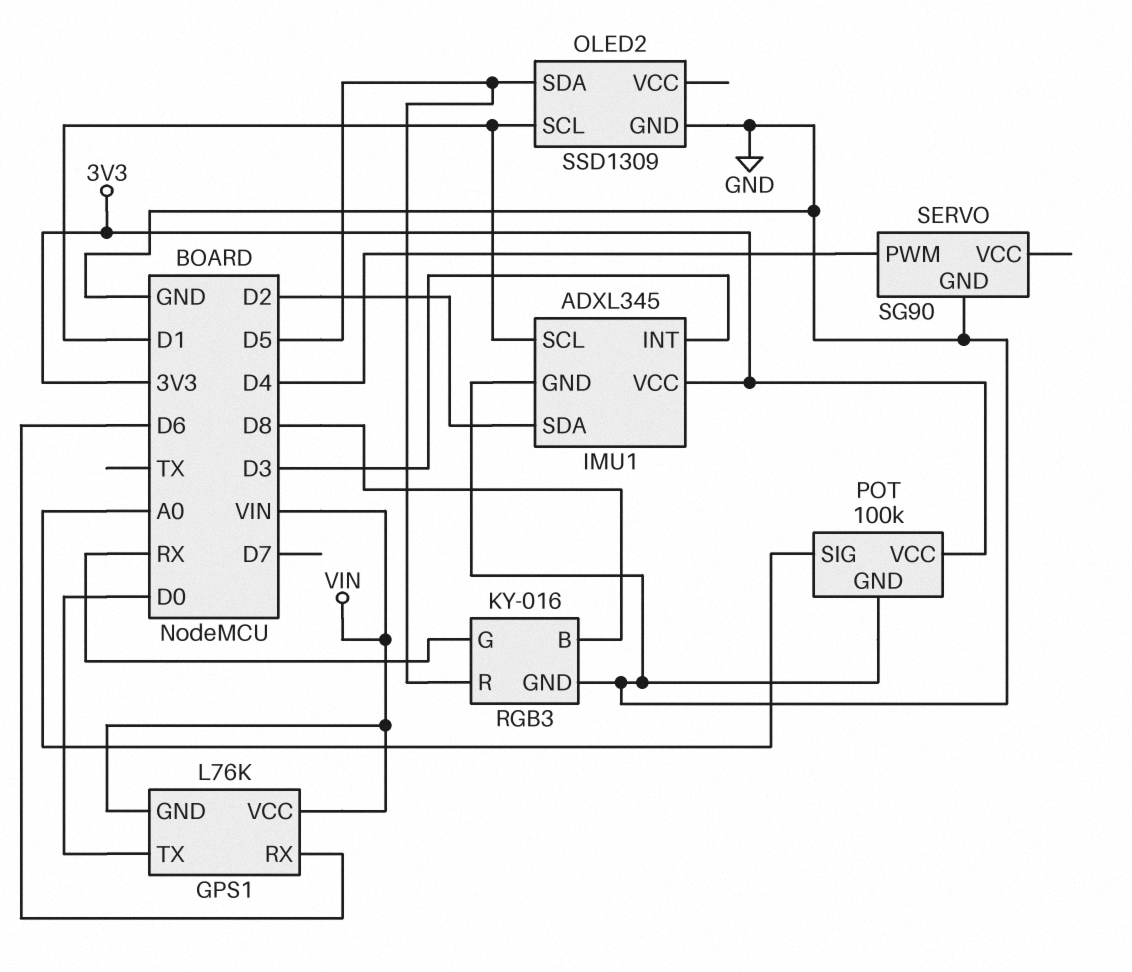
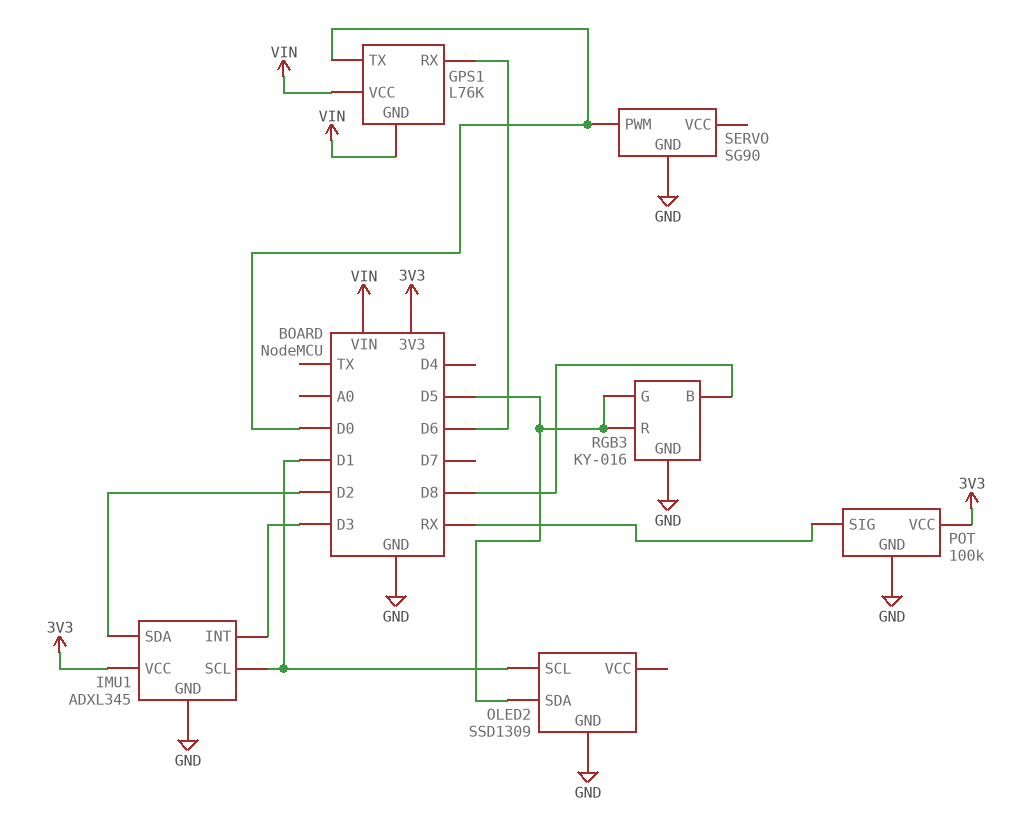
POT pin SIG: A0 -> RX
RGB3 pin G: RX -> D5
SERVO pin PWM: D4 -> D0

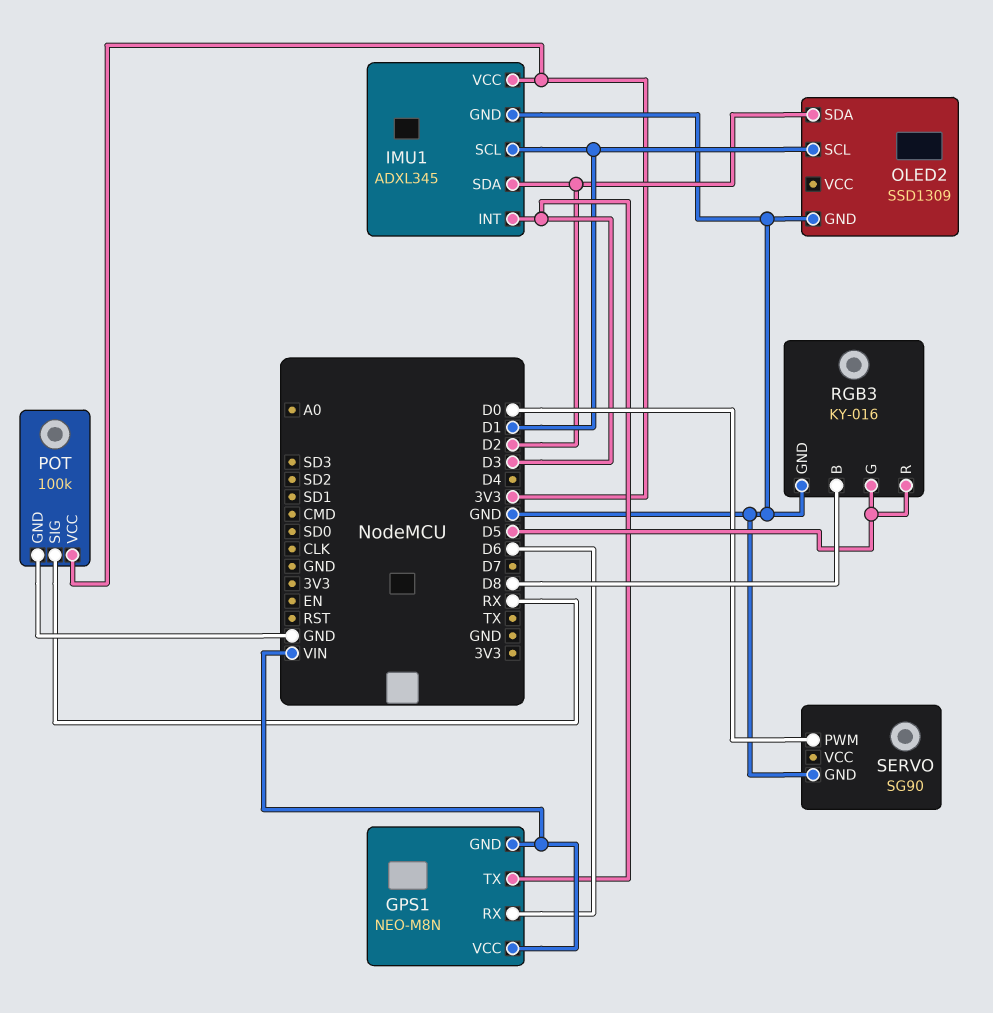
GPS1: L76K -> NEO-M8N
GPS1 pin TX: D0 -> D3
OLED2 pin SDA: D5 -> D2

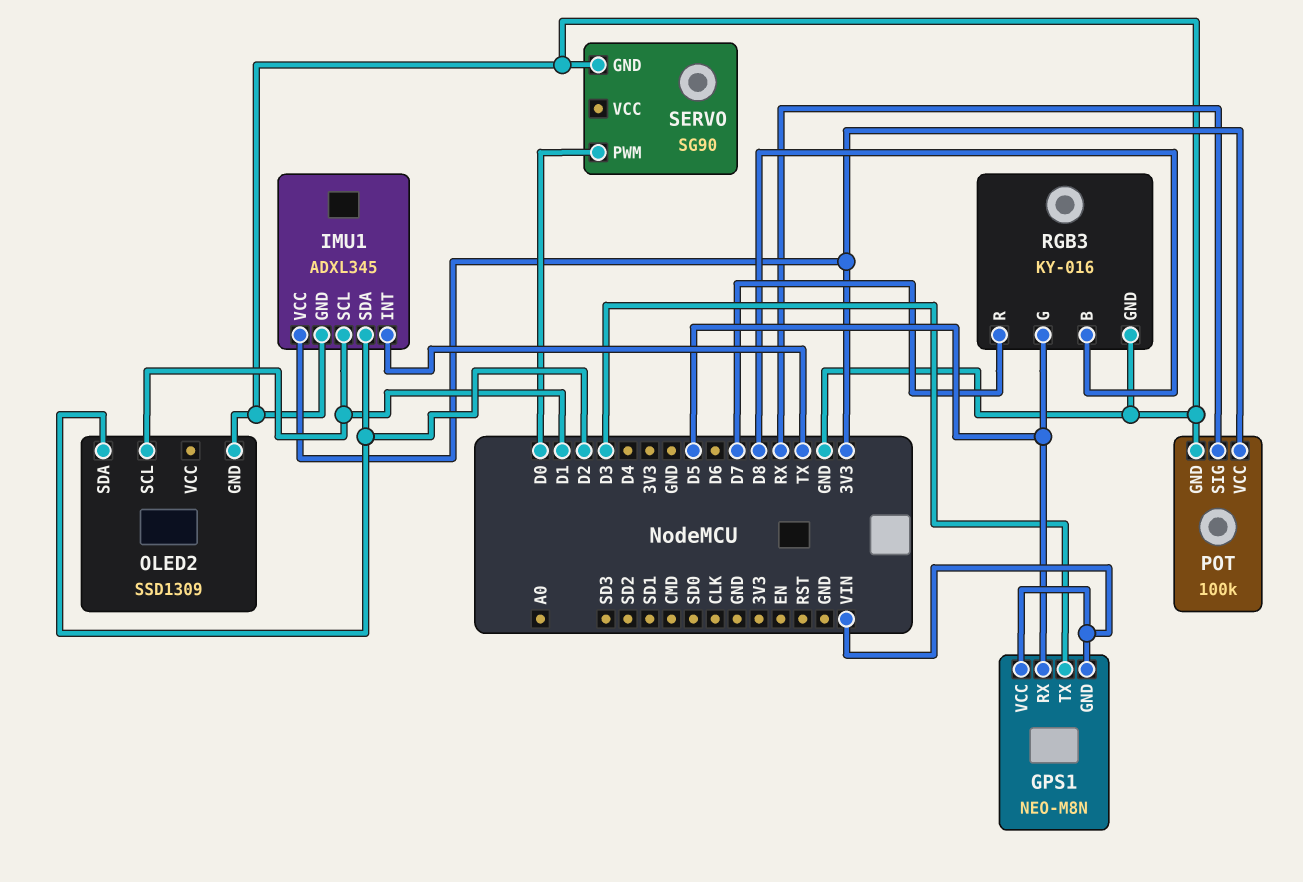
GPS1 pin RX: D6 -> D5
IMU1 pin INT: D3 -> TX
RGB3 pin R: D5 -> D7

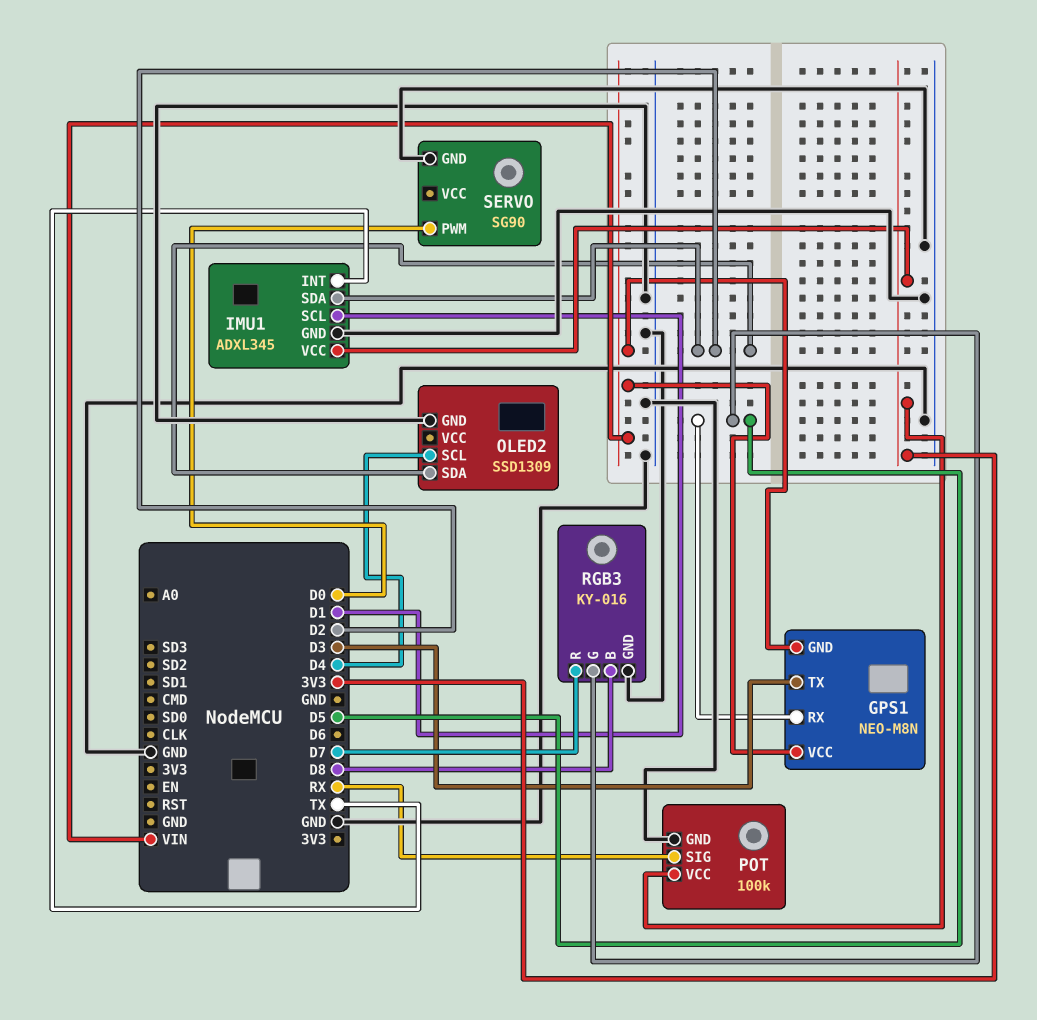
OLED2 pin SCL: D1 -> D4

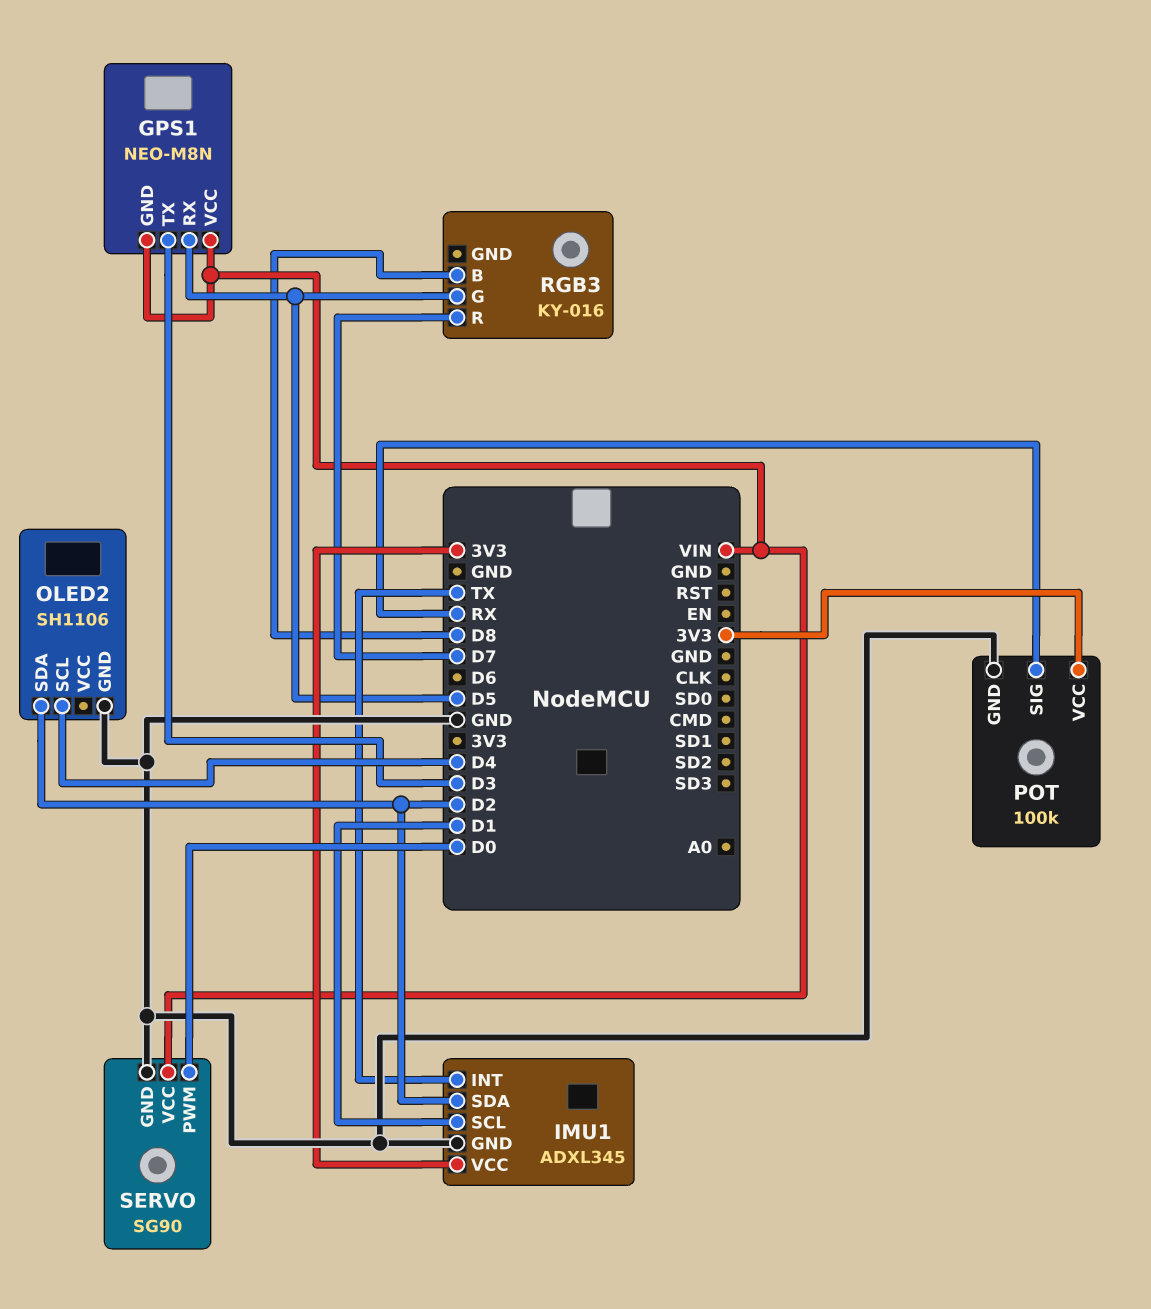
OLED2: SSD1309 -> SH1106
RGB3 pin GND: GND -> none
SERVO pin VCC: none -> VIN

